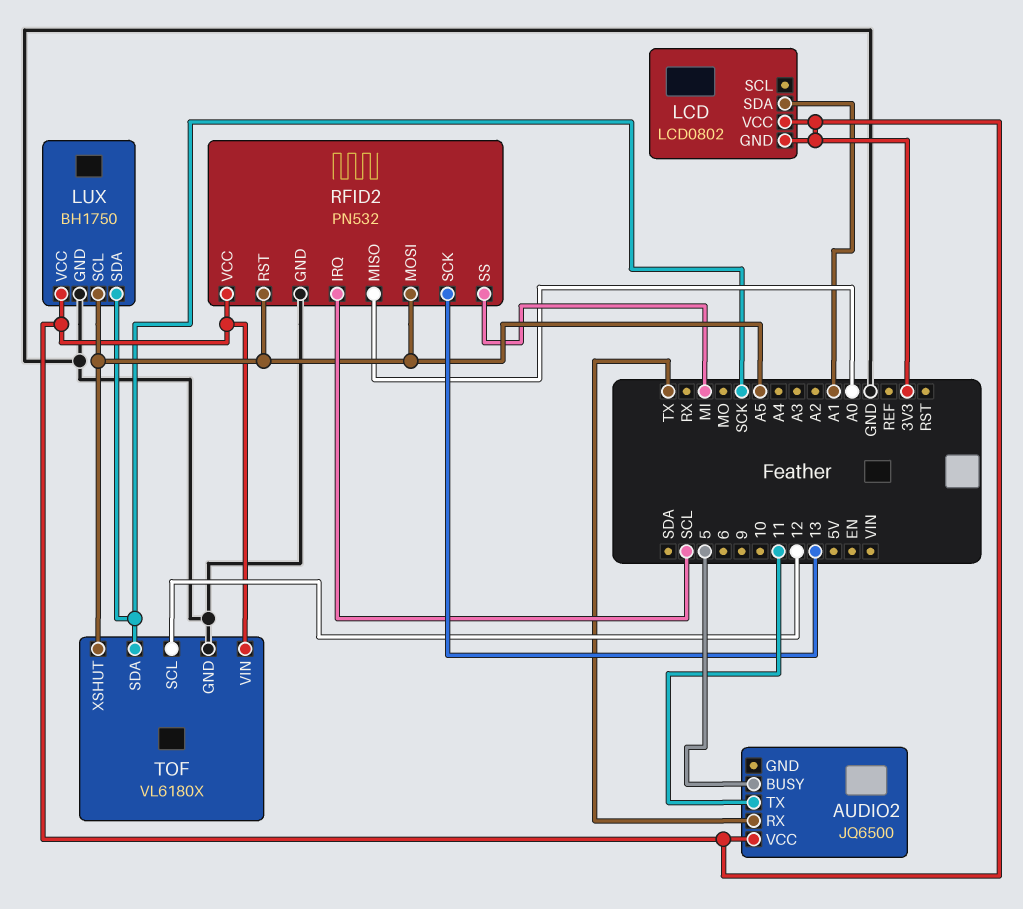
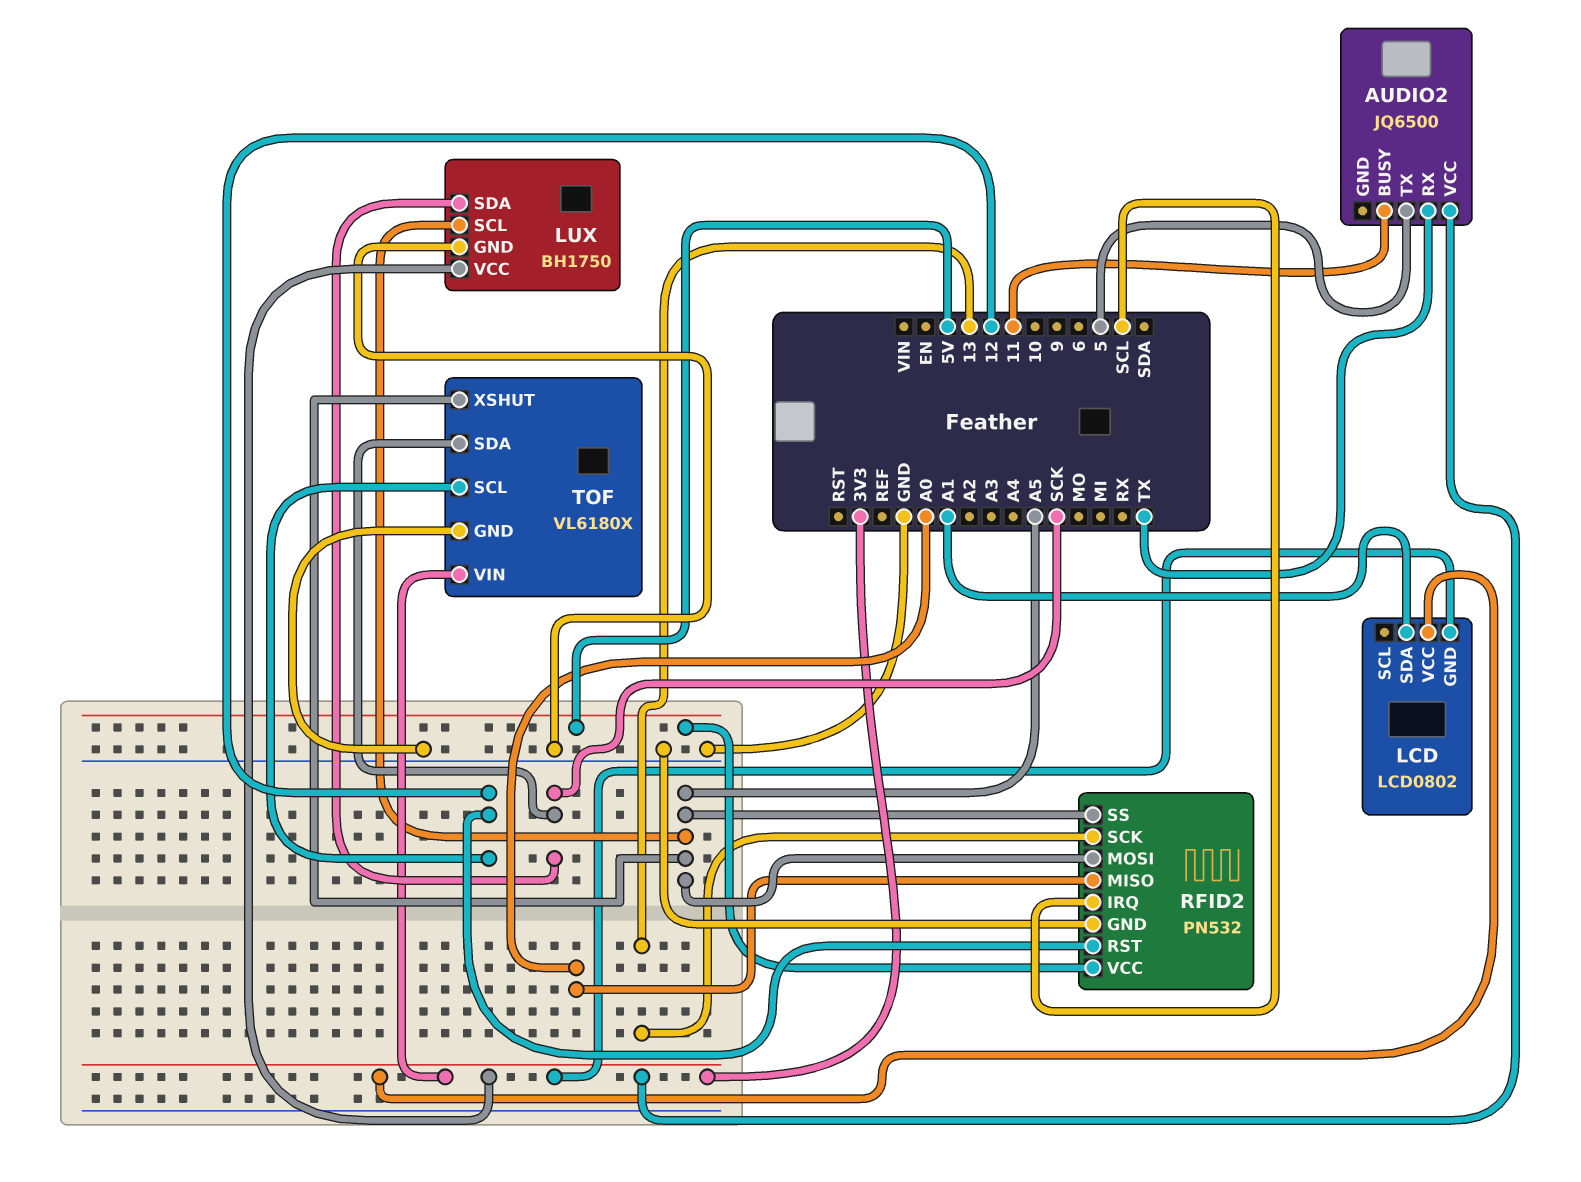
AUDIO2 pin BUSY: 5 -> 11
AUDIO2 pin TX: 11 -> 5
RFID2 pin RST: A5 -> 12
RFID2 pin SS: MI -> A5
RFID2 pin VCC: 3V3 -> 5V

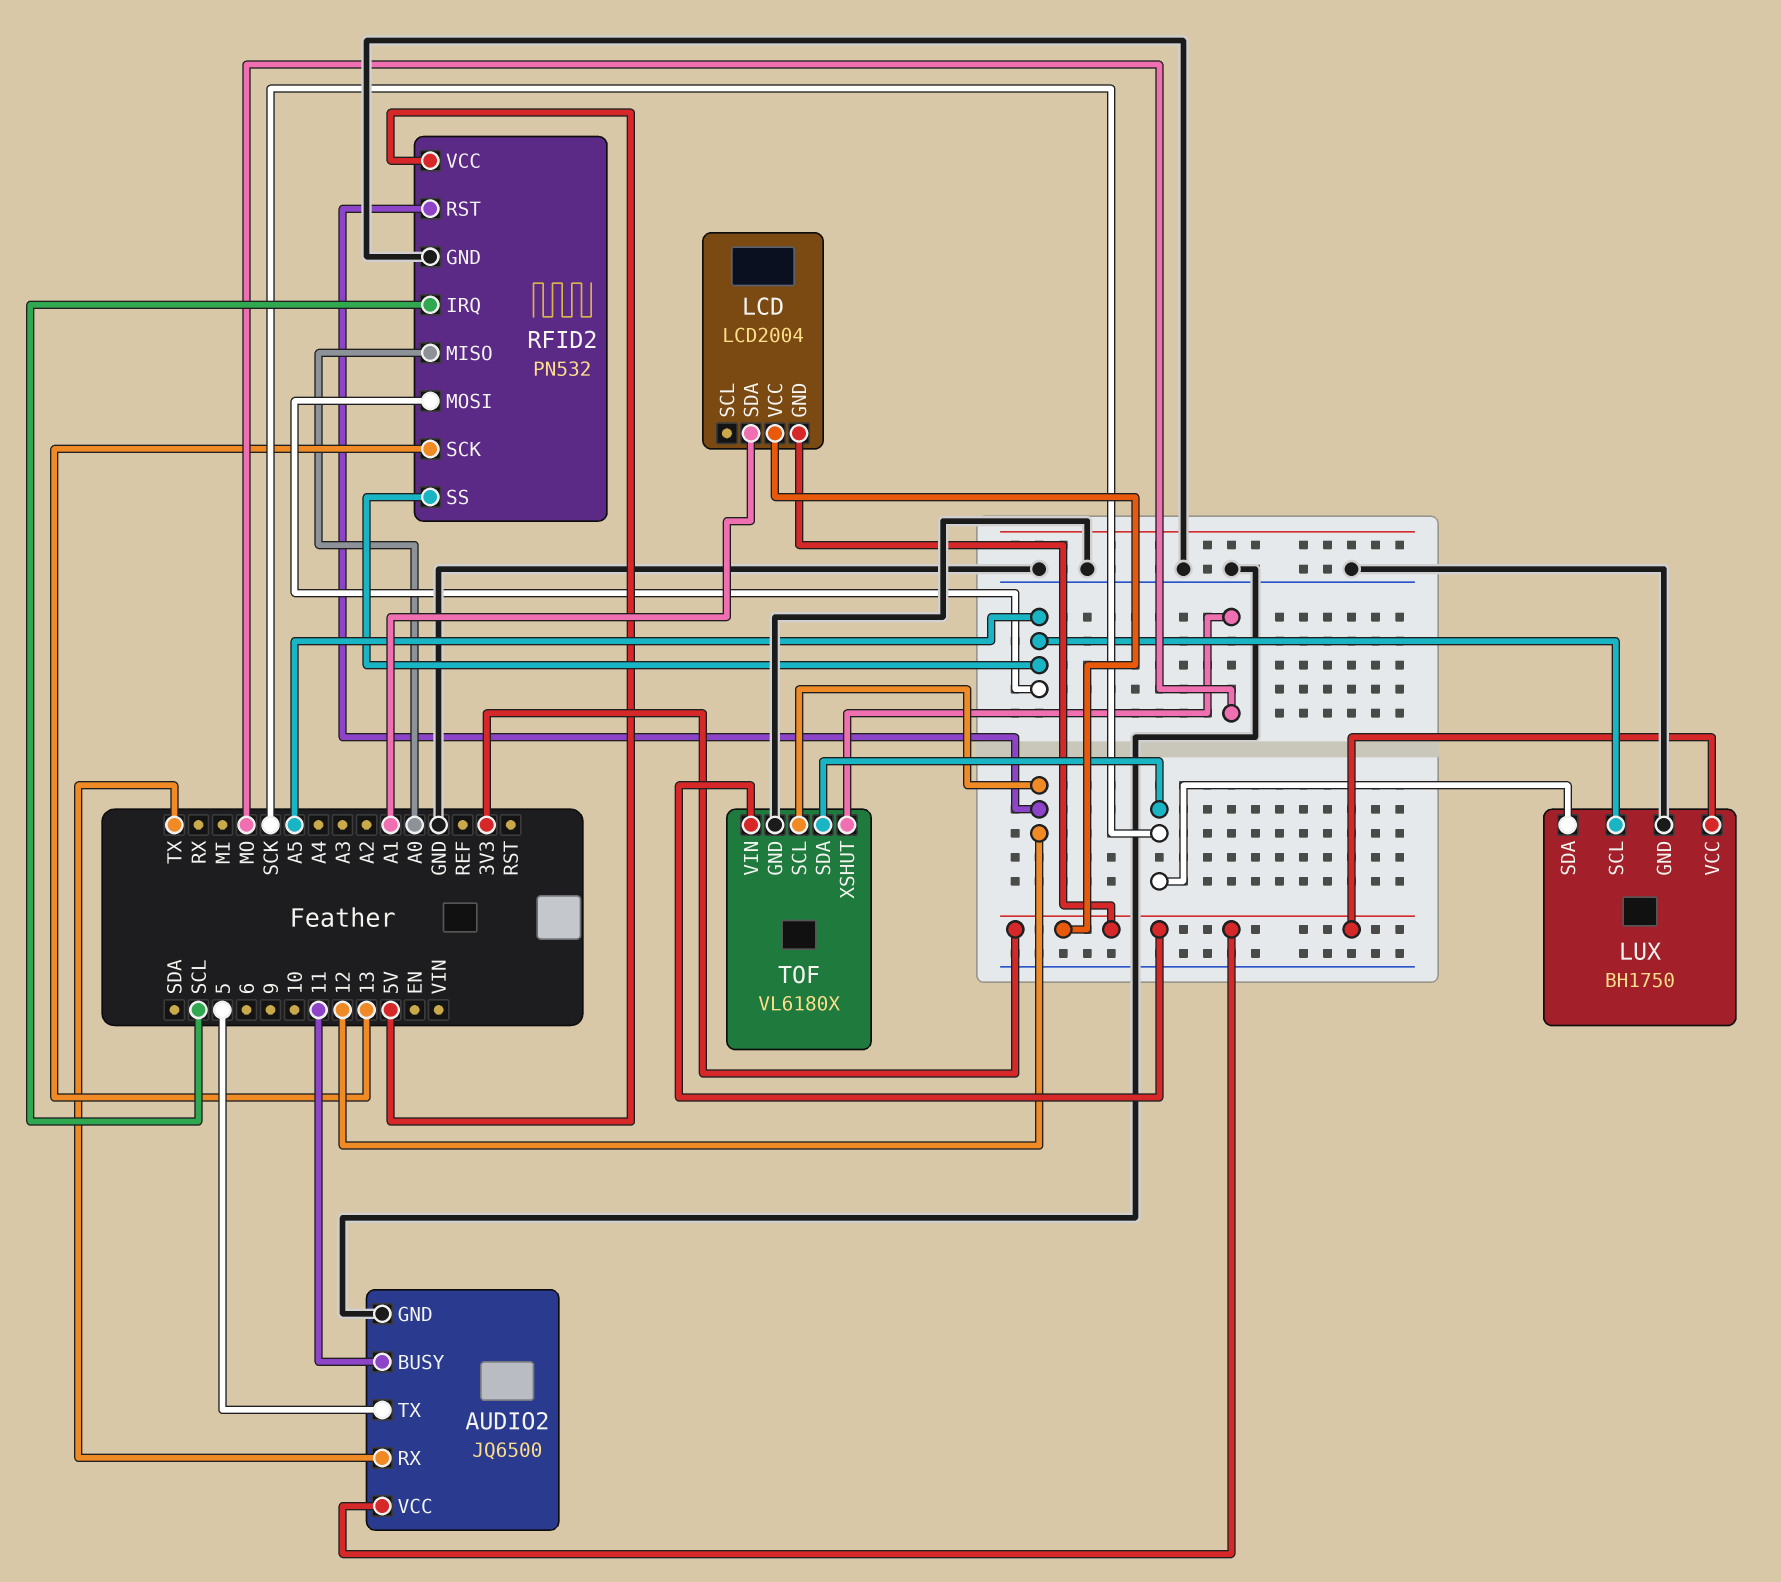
AUDIO2 pin GND: none -> GND
LCD: LCD0802 -> LCD2004
TOF pin XSHUT: A5 -> MO

